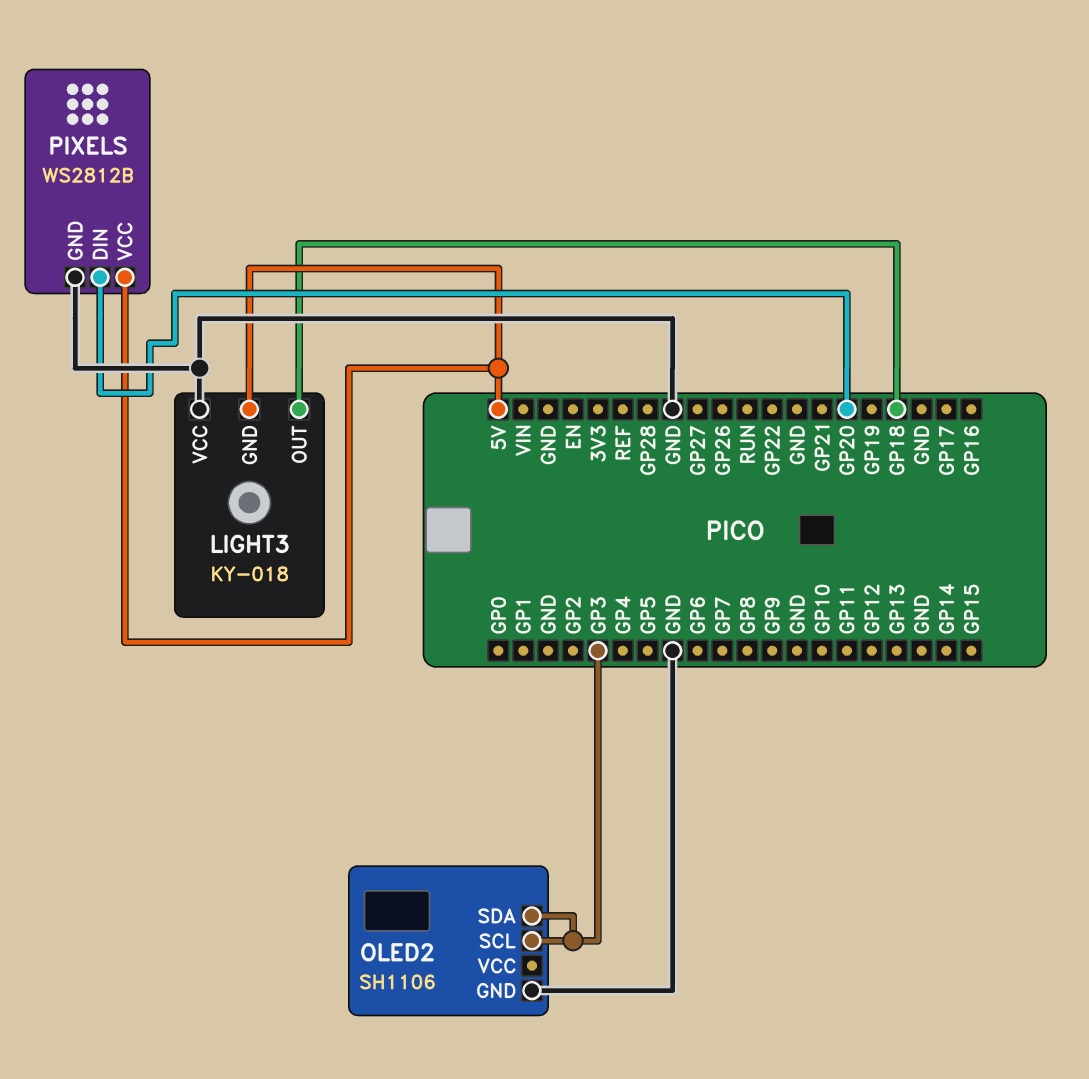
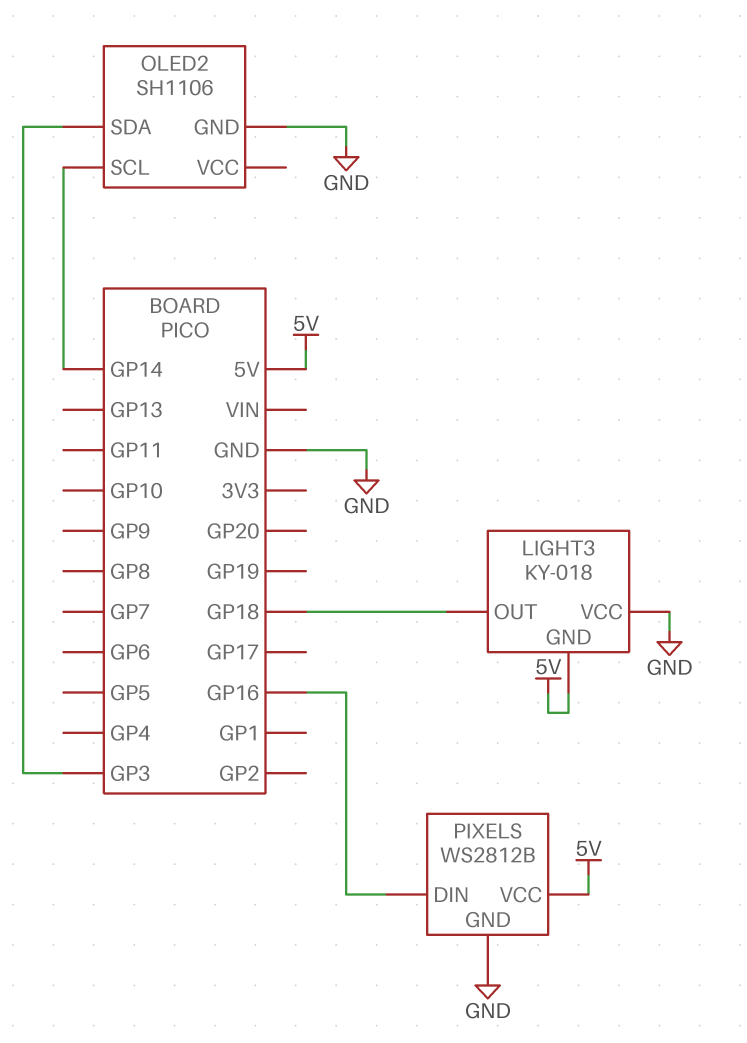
OLED2 pin SCL: GP3 -> GP14
PIXELS pin DIN: GP20 -> GP16

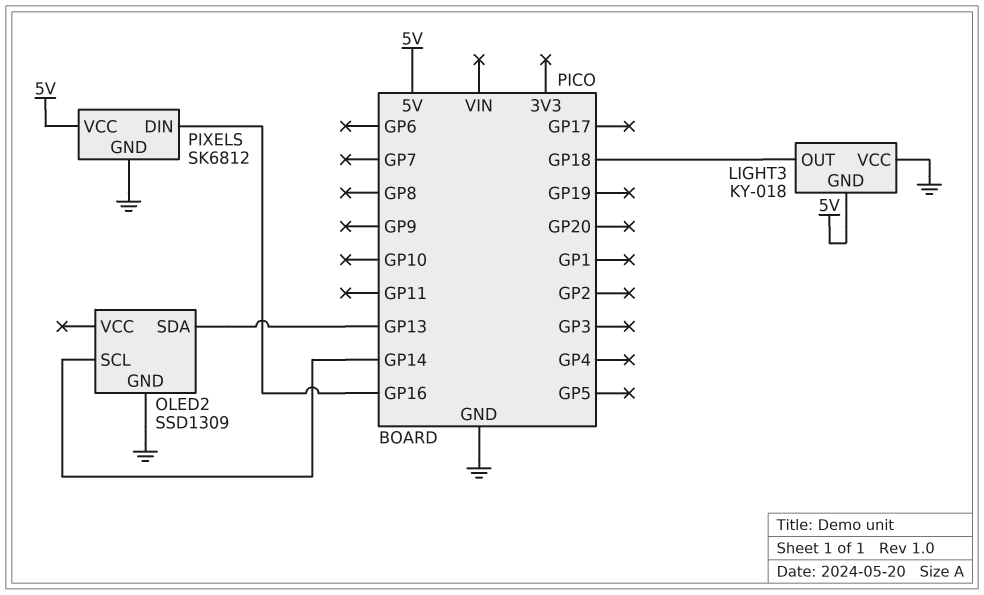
OLED2: SH1106 -> SSD1309
OLED2 pin SDA: GP3 -> GP13
PIXELS: WS2812B -> SK6812

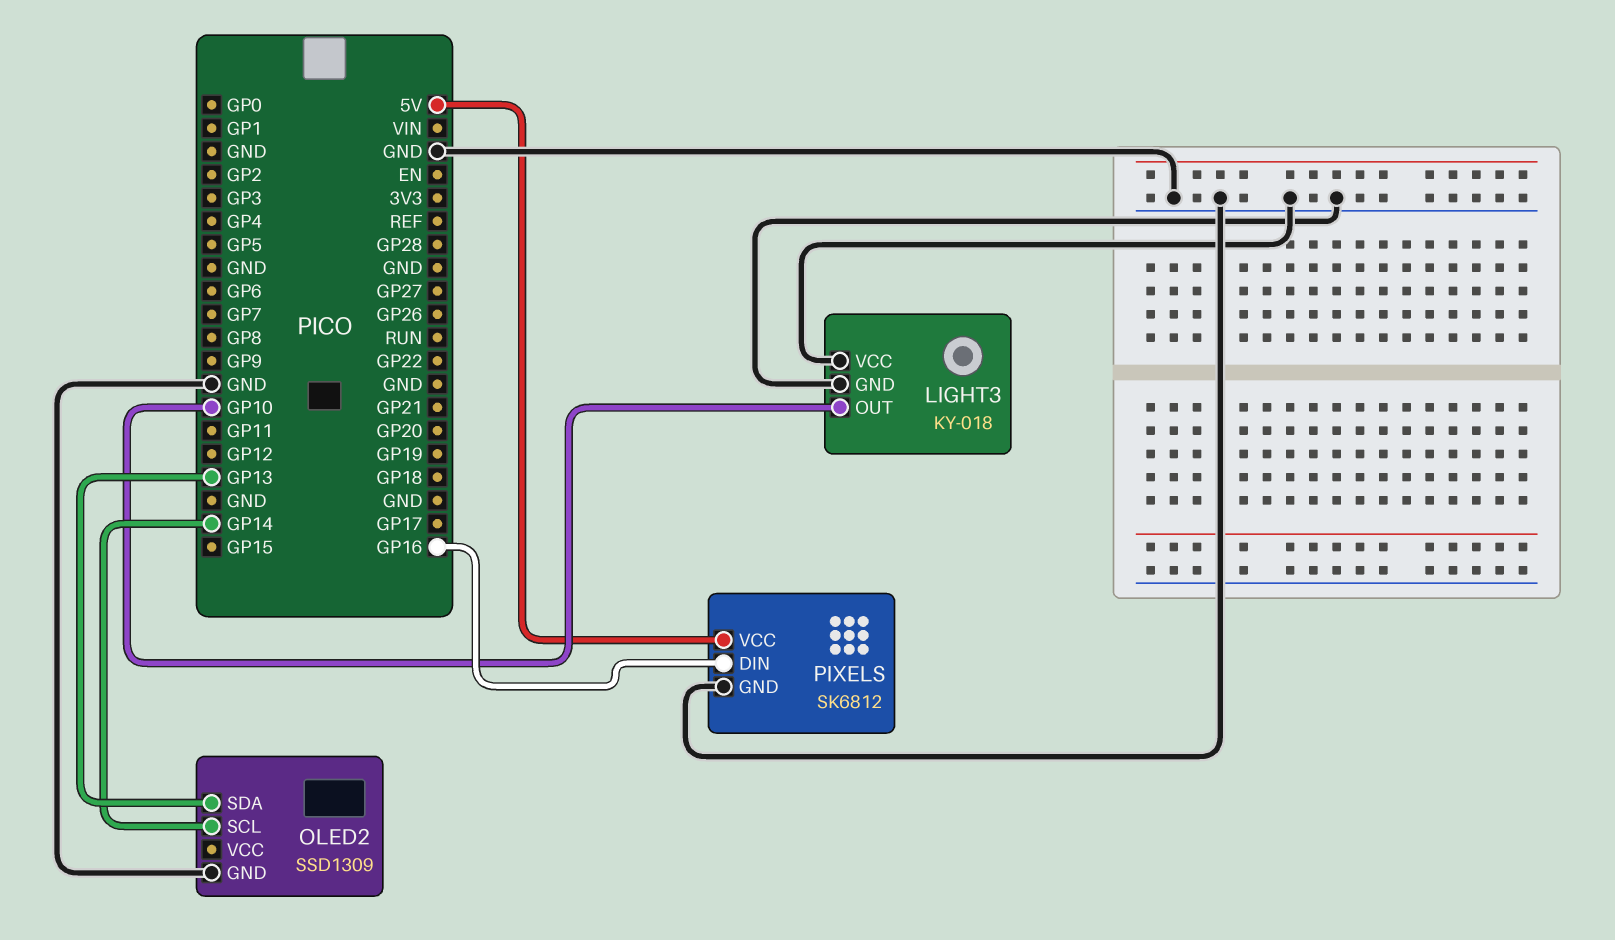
LIGHT3 pin GND: 5V -> GND
LIGHT3 pin OUT: GP18 -> GP10

